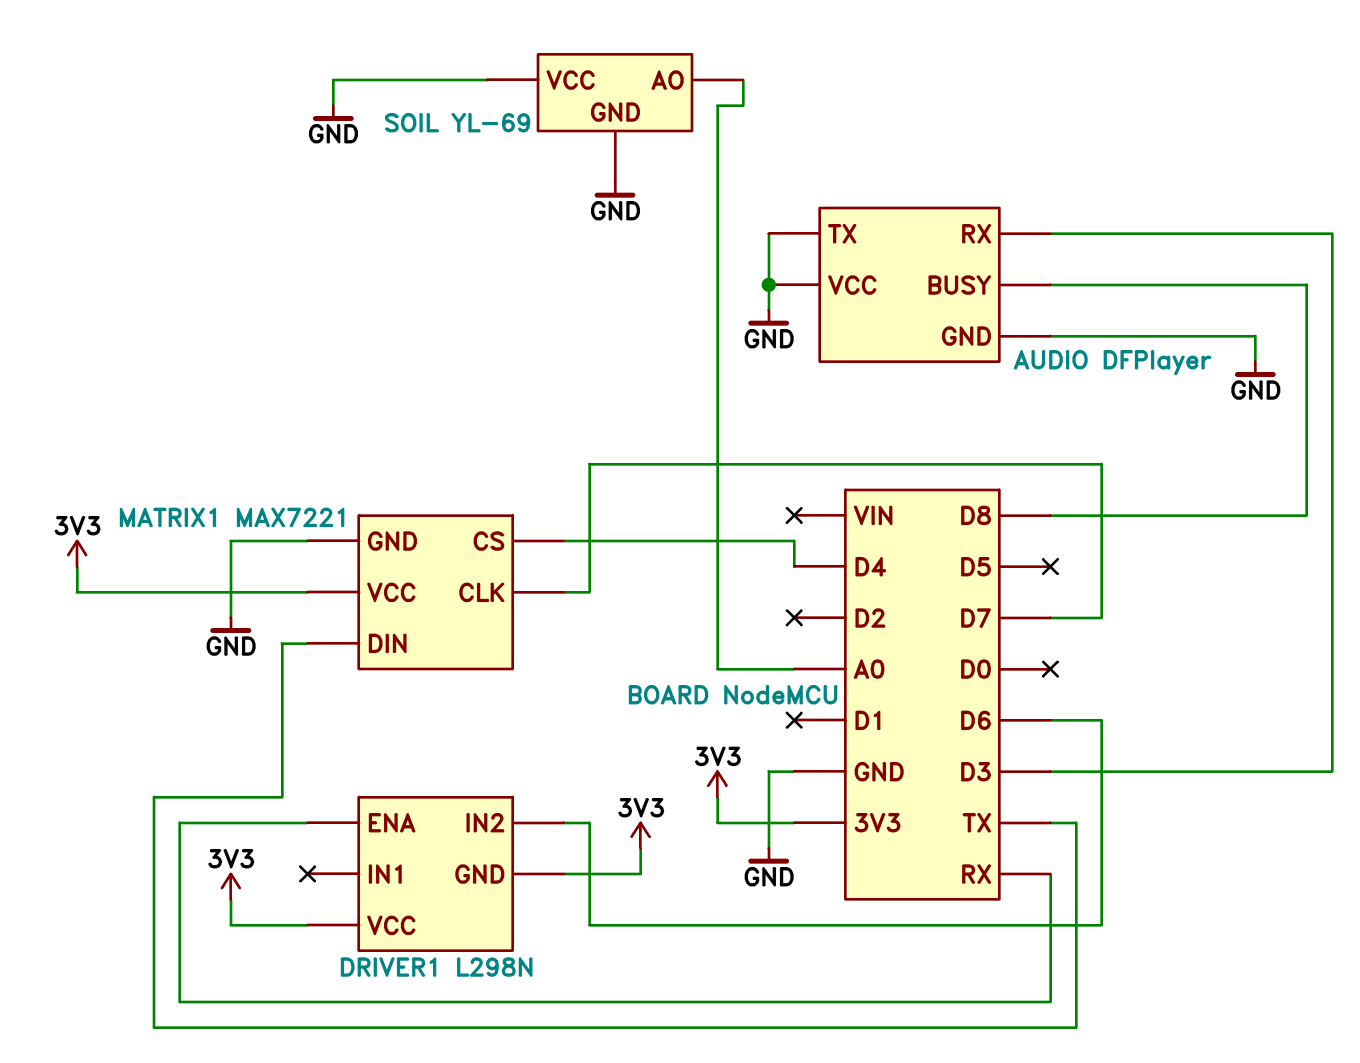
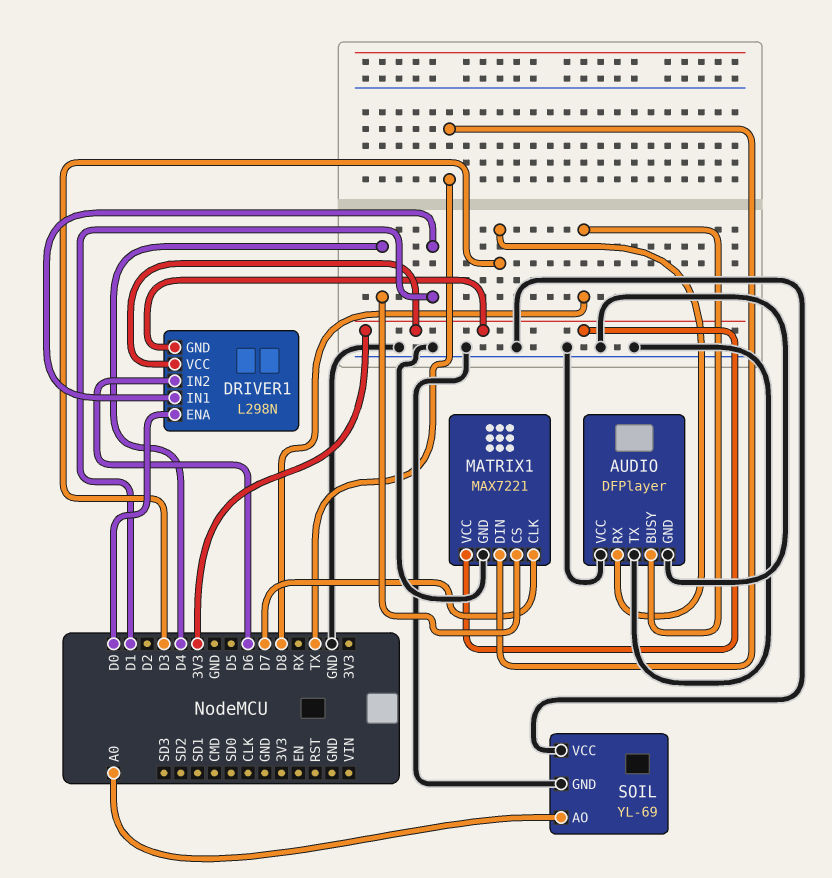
DRIVER1 pin ENA: RX -> D0
DRIVER1 pin IN1: none -> D1

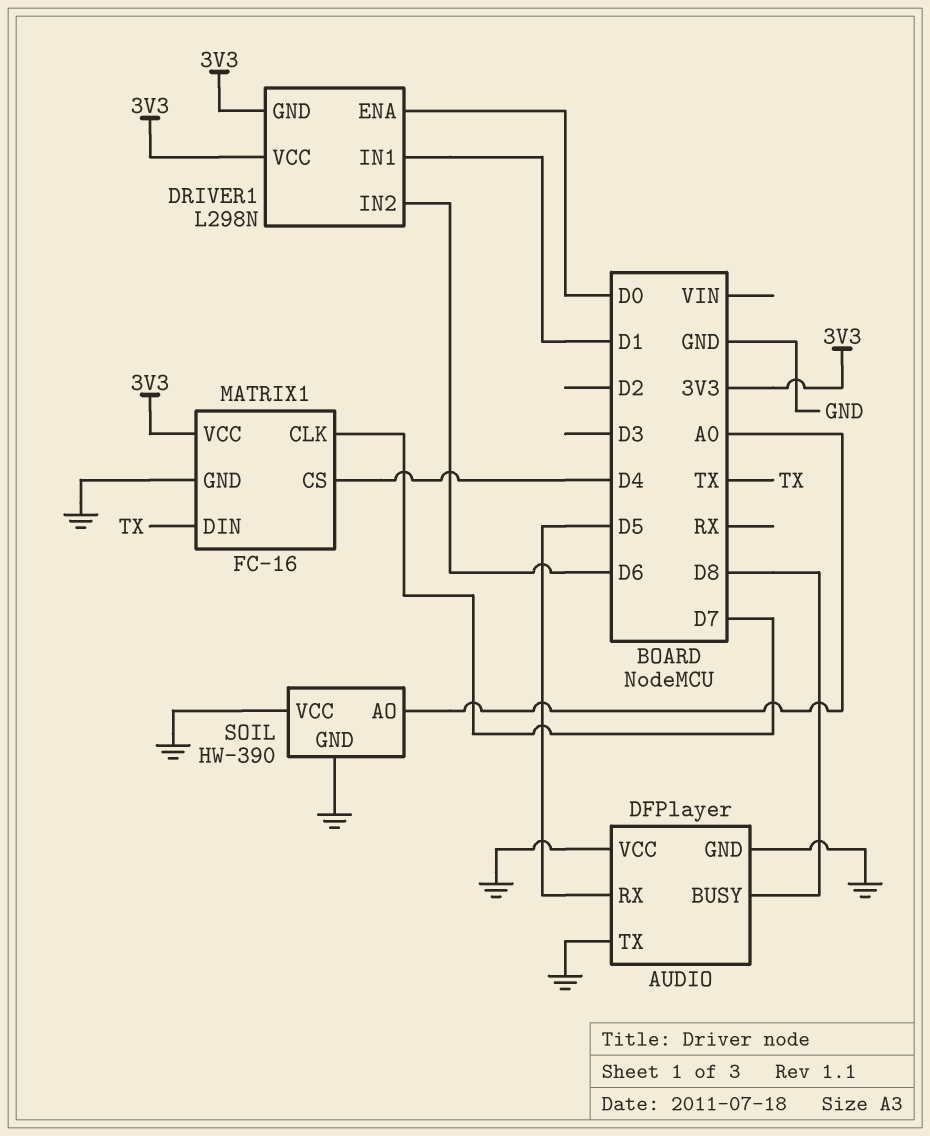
AUDIO pin RX: D3 -> D5
MATRIX1: MAX7221 -> FC-16
SOIL: YL-69 -> HW-390

